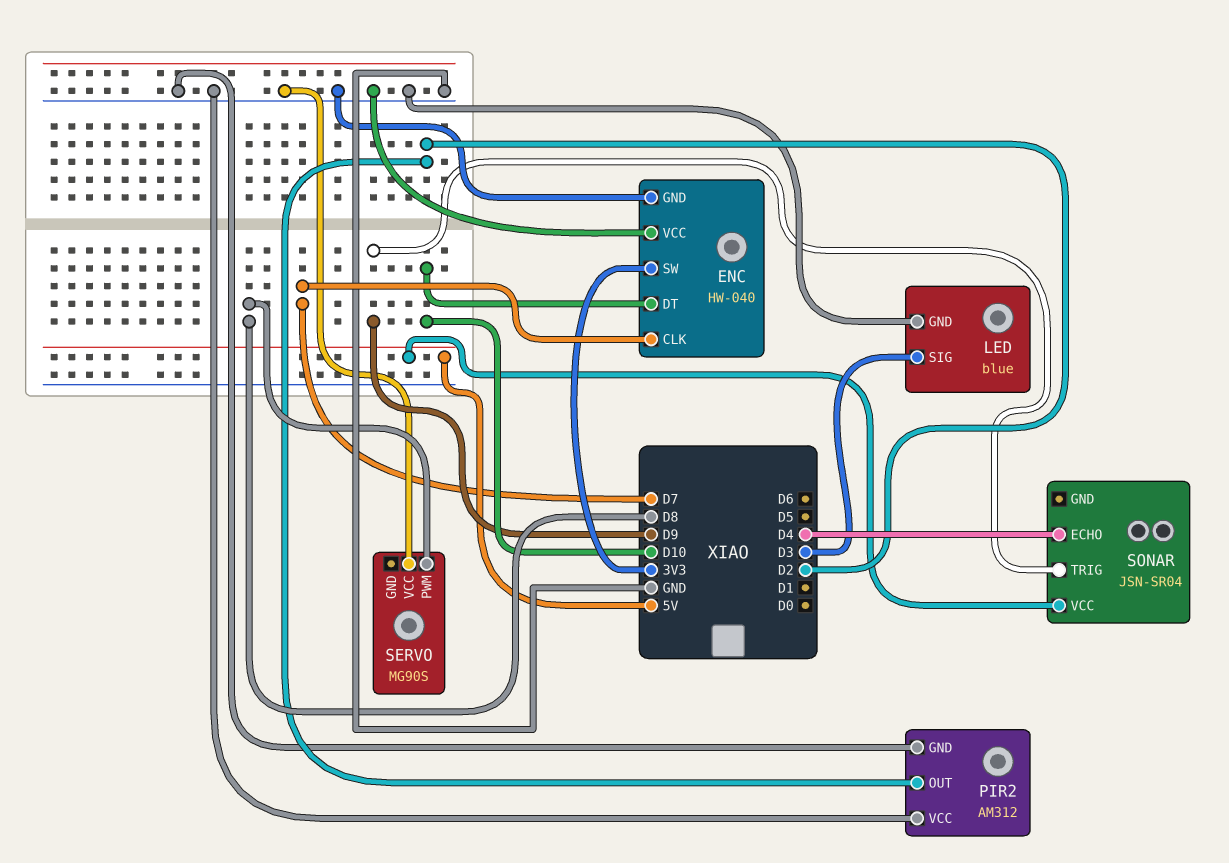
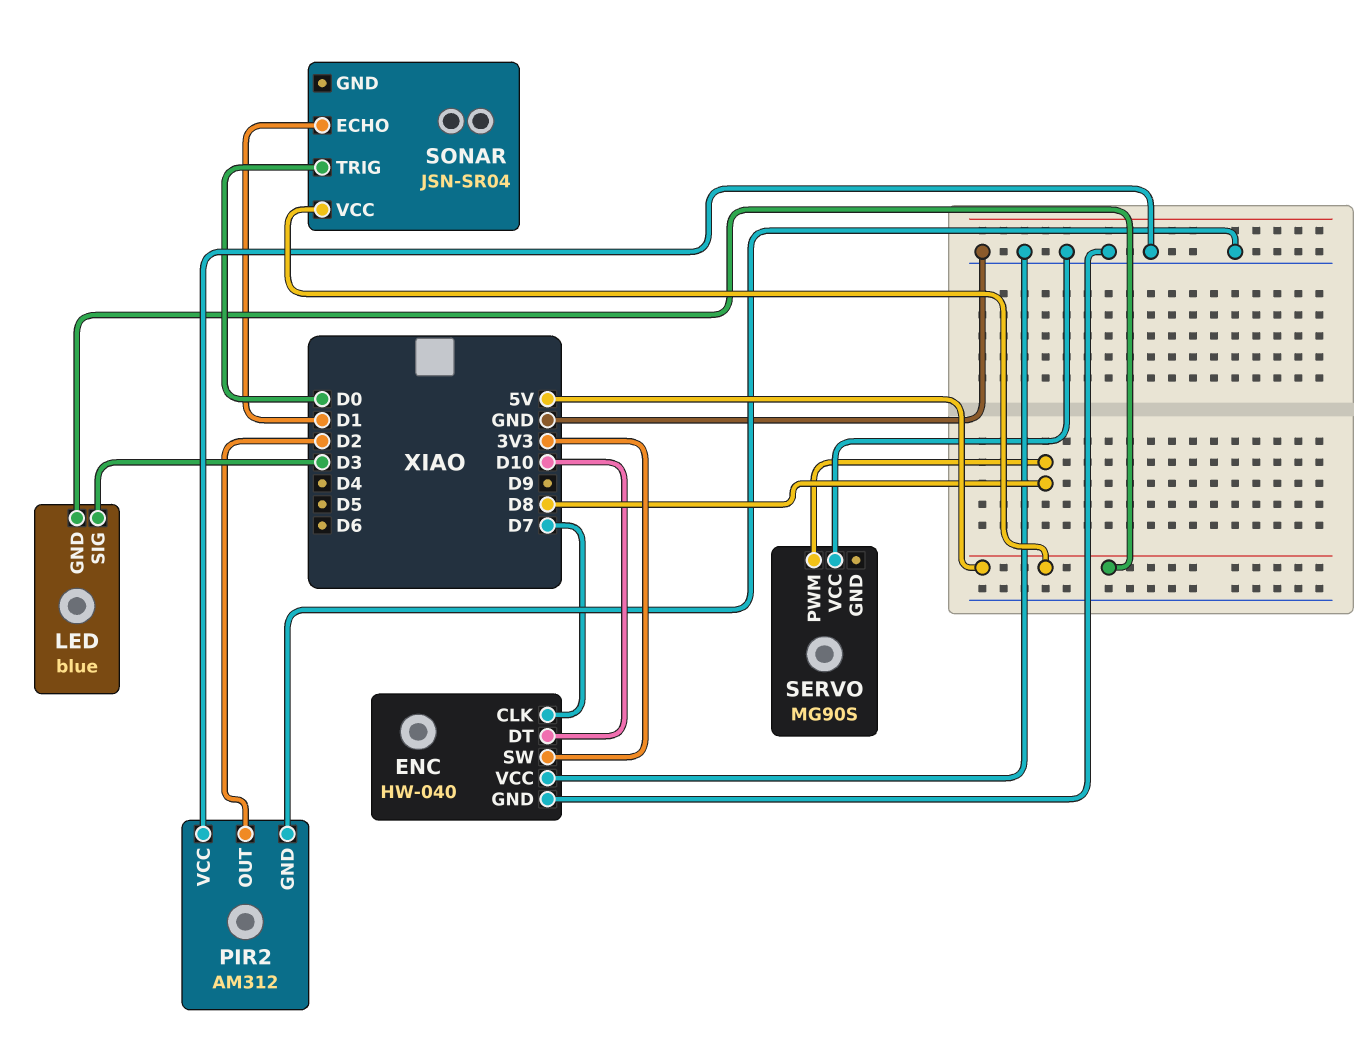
LED pin GND: GND -> 5V
SONAR pin ECHO: D4 -> D1
SONAR pin TRIG: D9 -> D0

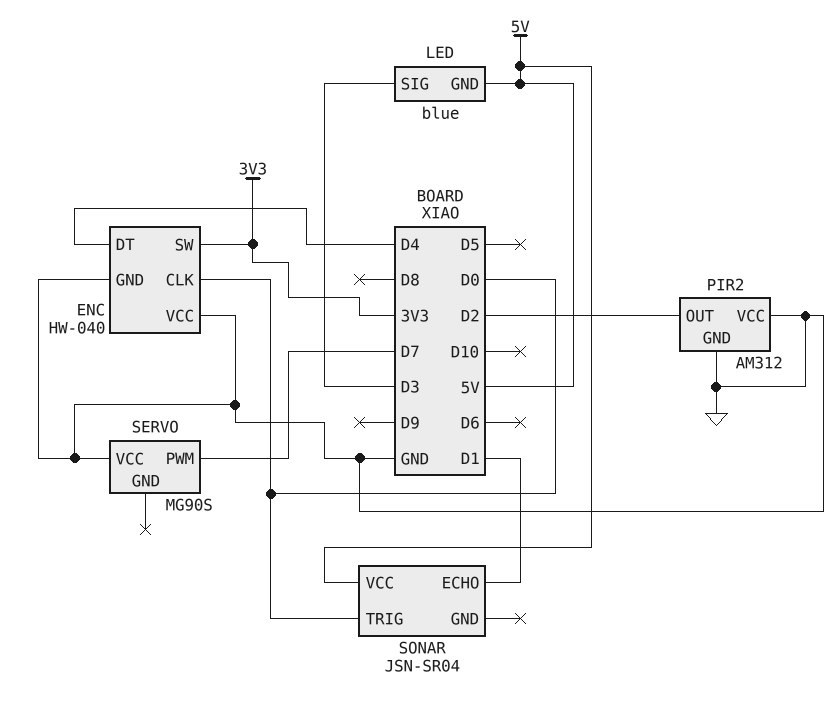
ENC pin CLK: D7 -> D0
ENC pin DT: D10 -> D4
SERVO pin PWM: D8 -> D7

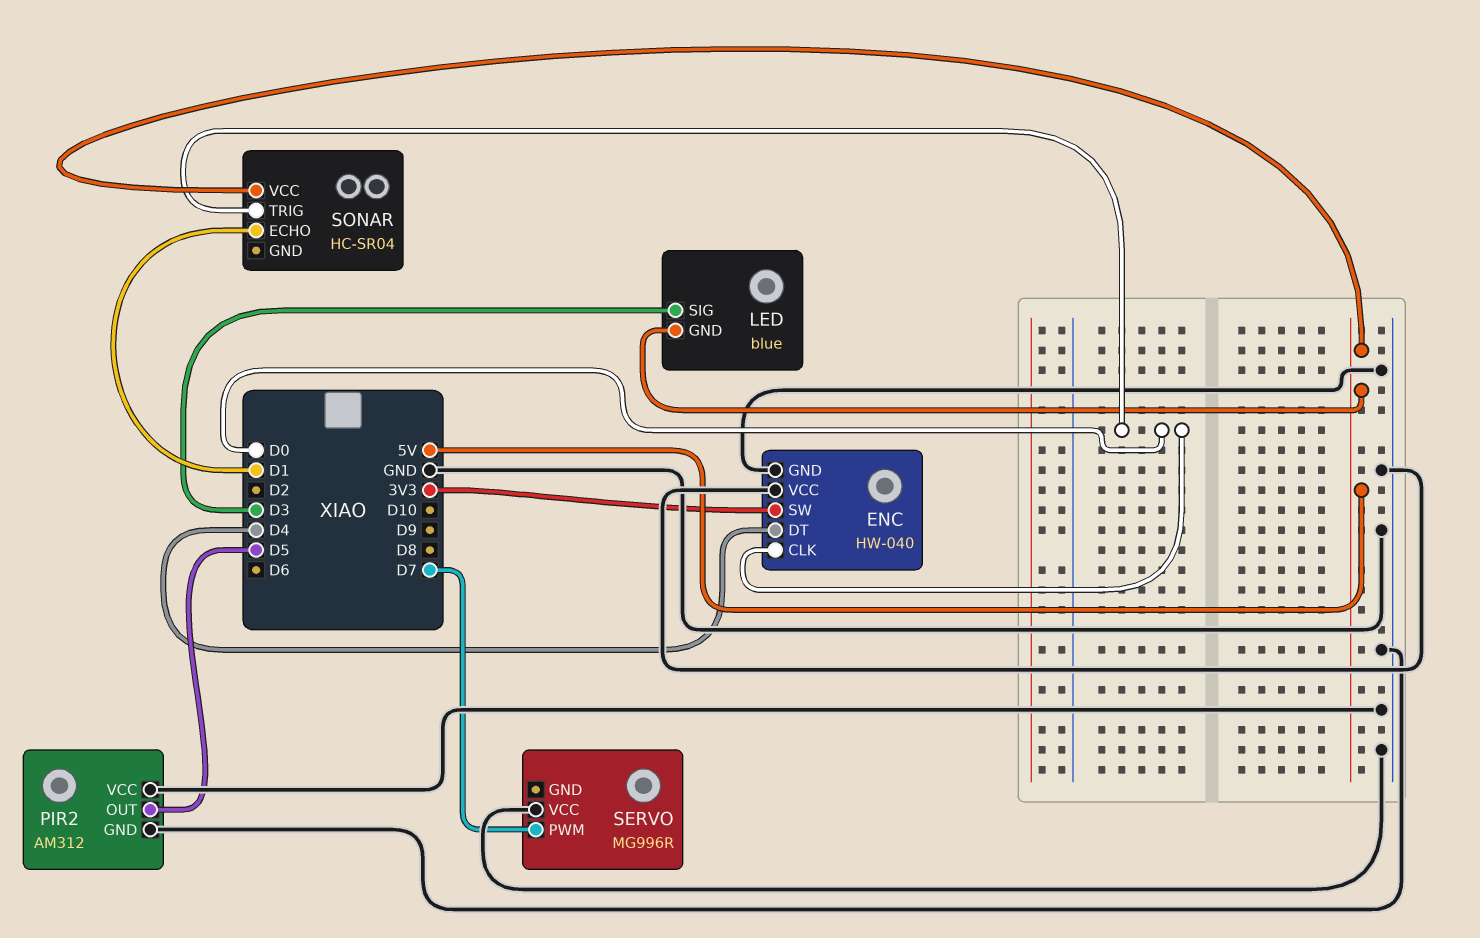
PIR2 pin OUT: D2 -> D5
SERVO: MG90S -> MG996R
SONAR: JSN-SR04 -> HC-SR04

